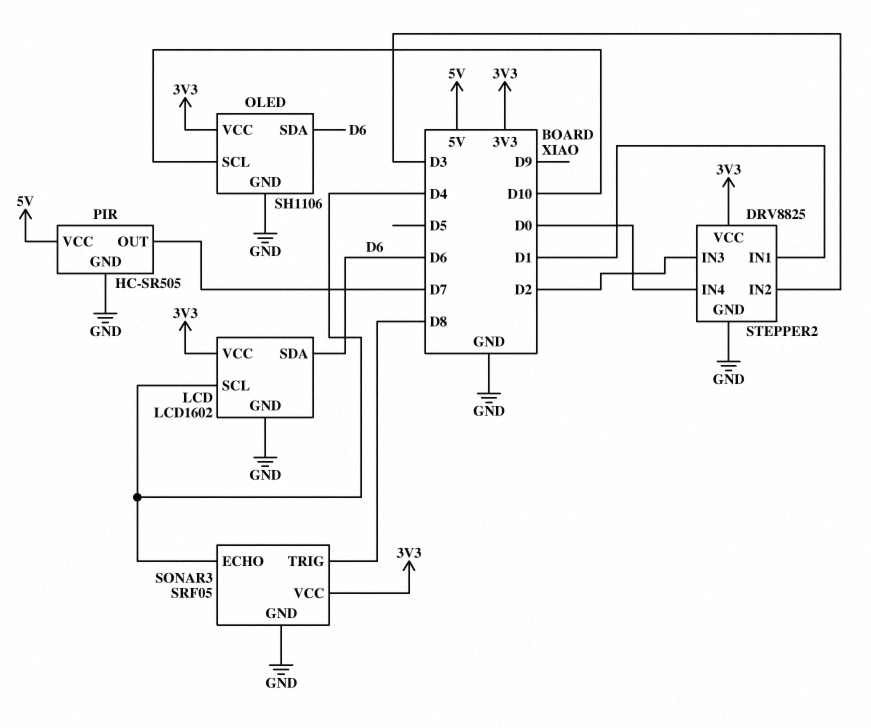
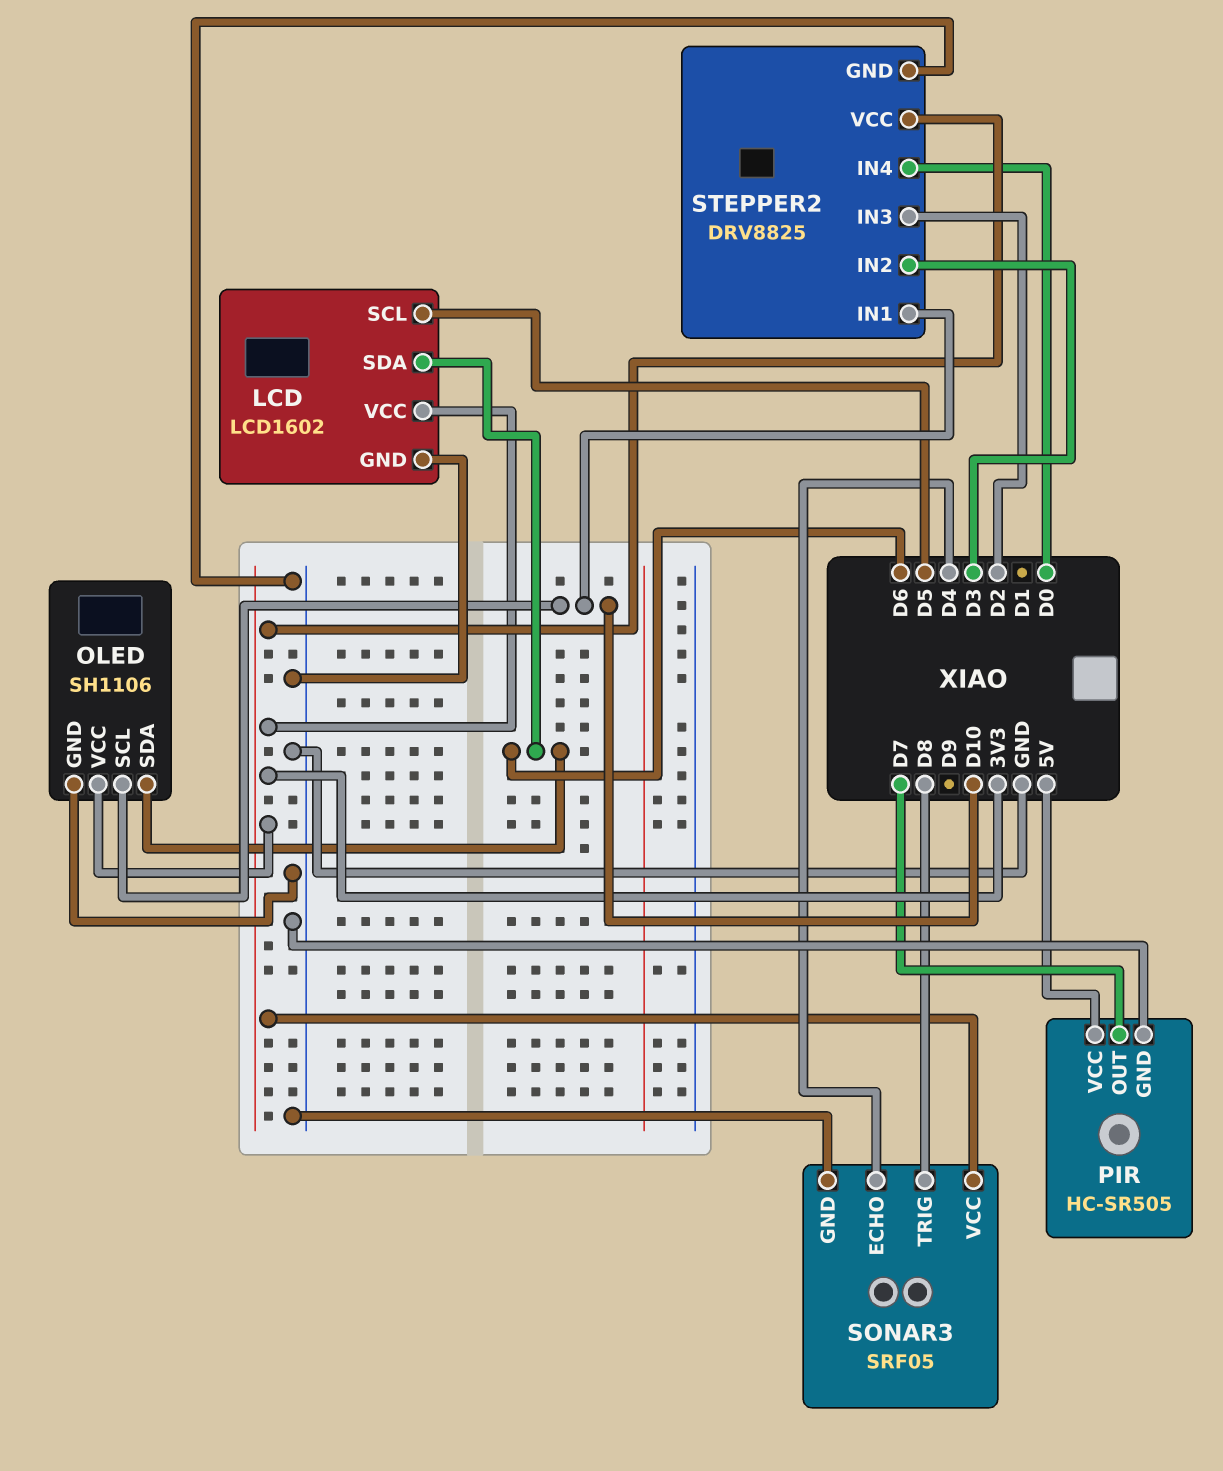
LCD pin SCL: D4 -> D5
STEPPER2 pin IN1: D1 -> D10

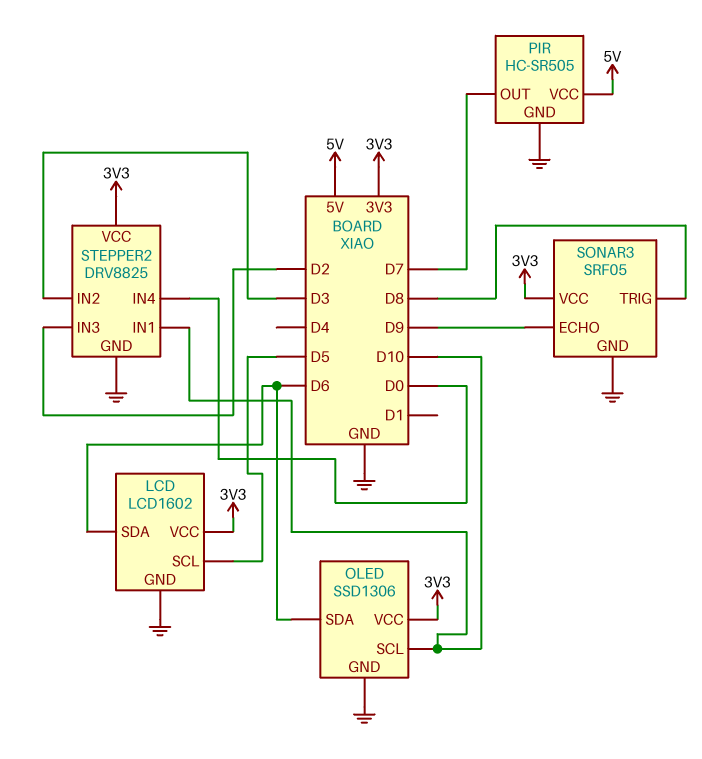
OLED: SH1106 -> SSD1306
SONAR3 pin ECHO: D4 -> D9

